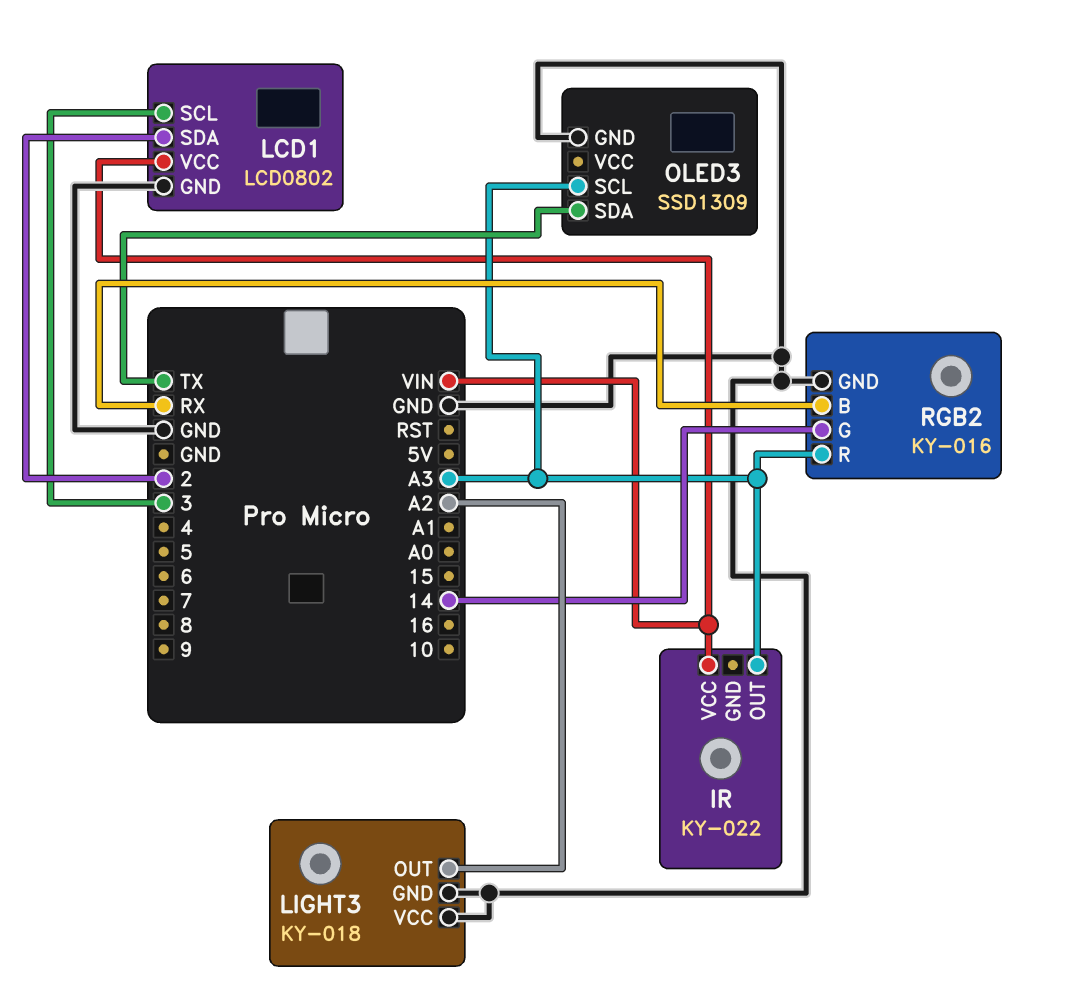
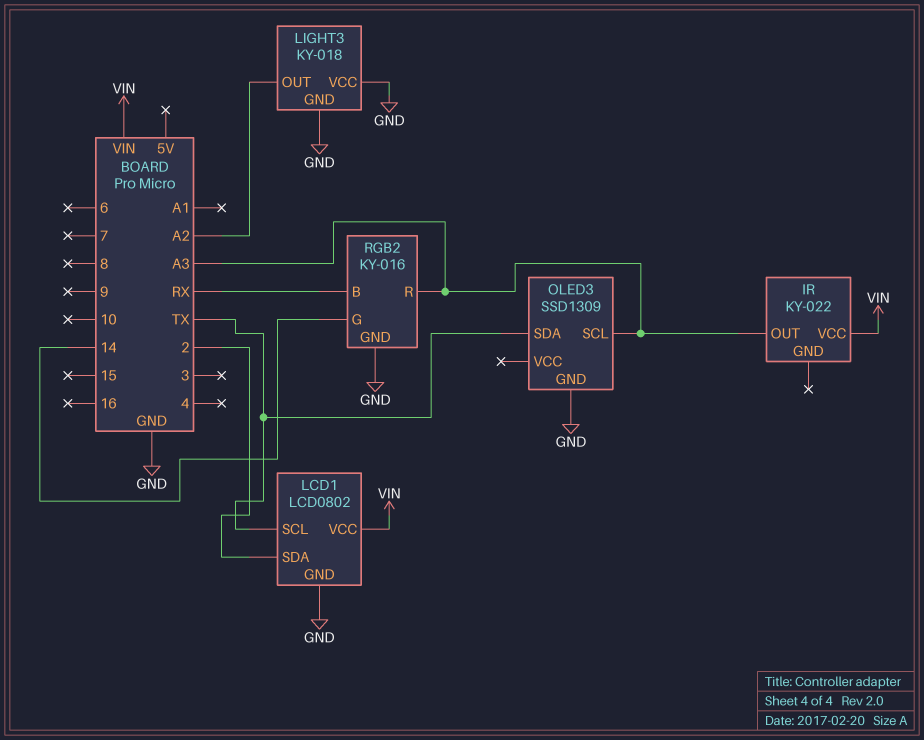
LCD1 pin SCL: 3 -> TX

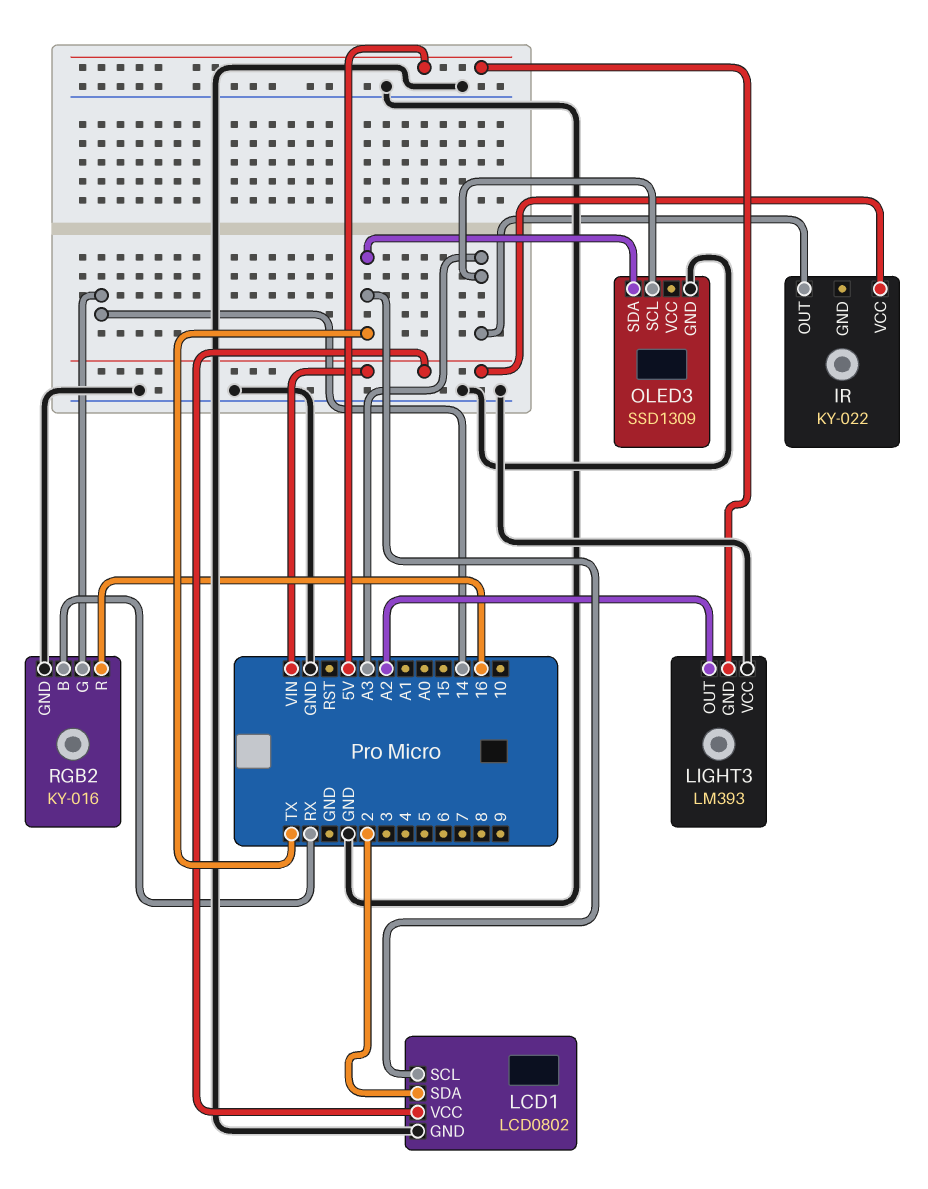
LIGHT3: KY-018 -> LM393
LIGHT3 pin GND: GND -> 5V
RGB2 pin R: A3 -> 16

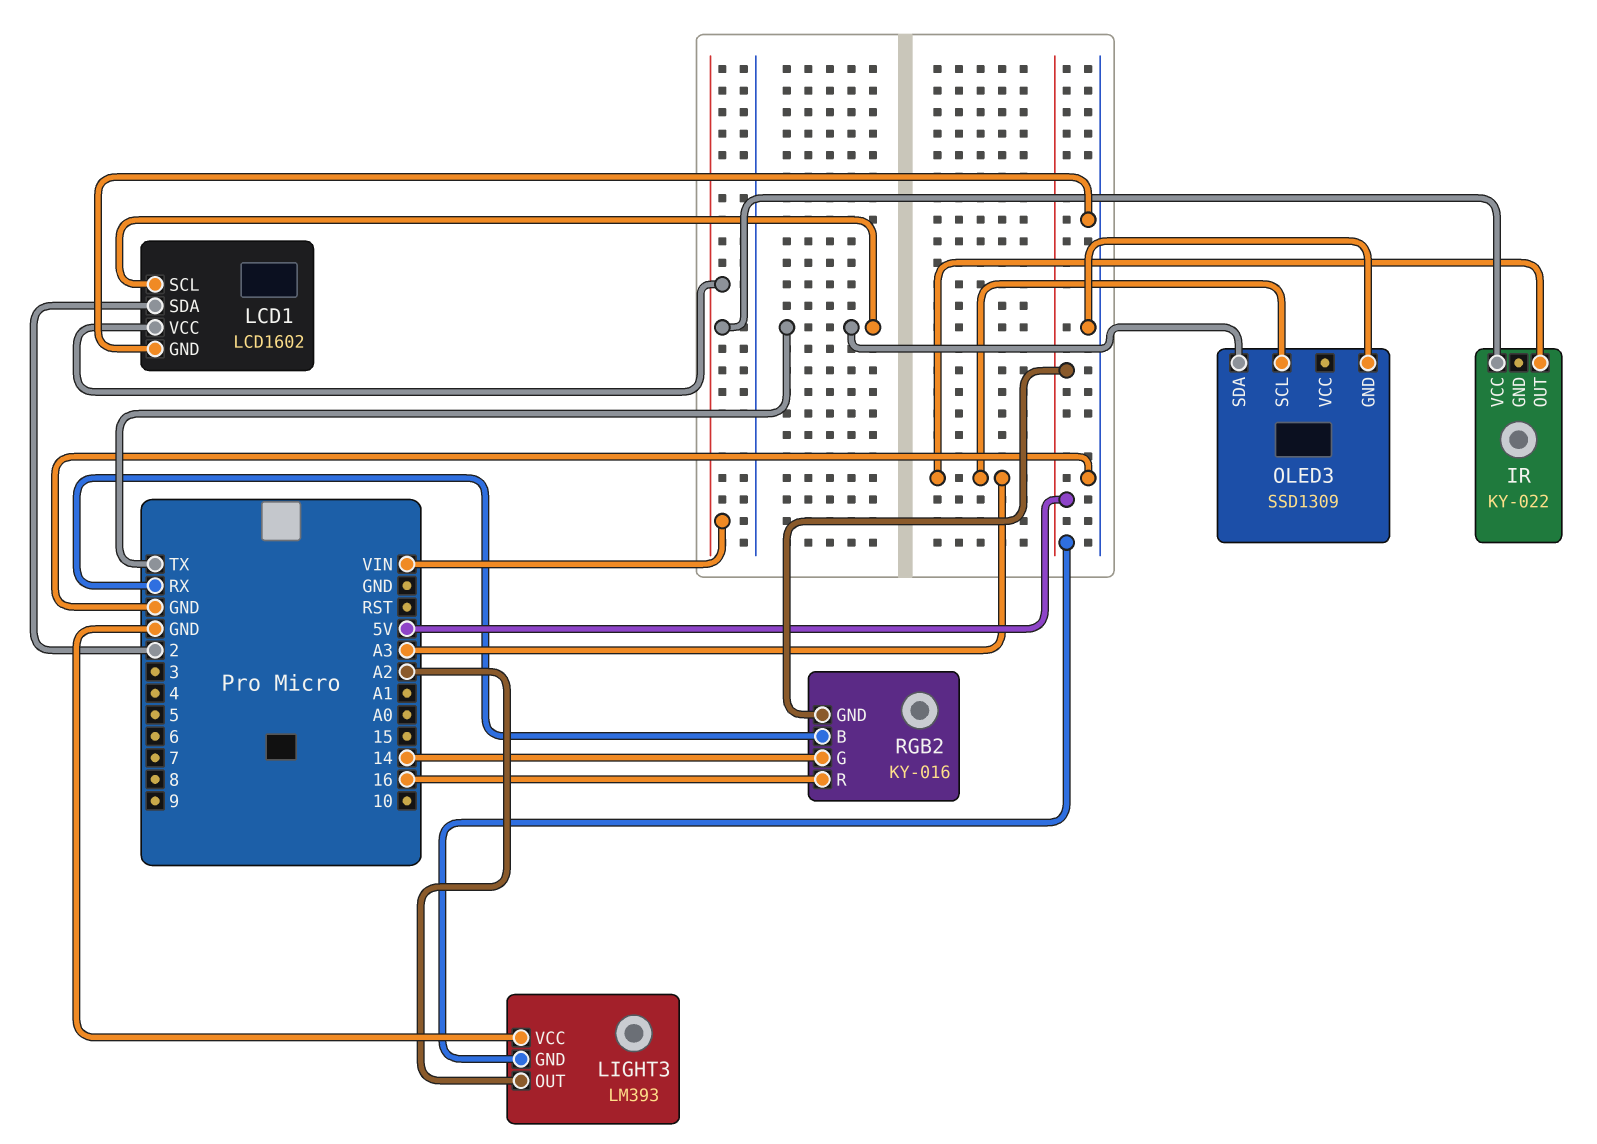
LCD1: LCD0802 -> LCD1602
RGB2 pin GND: GND -> 5V

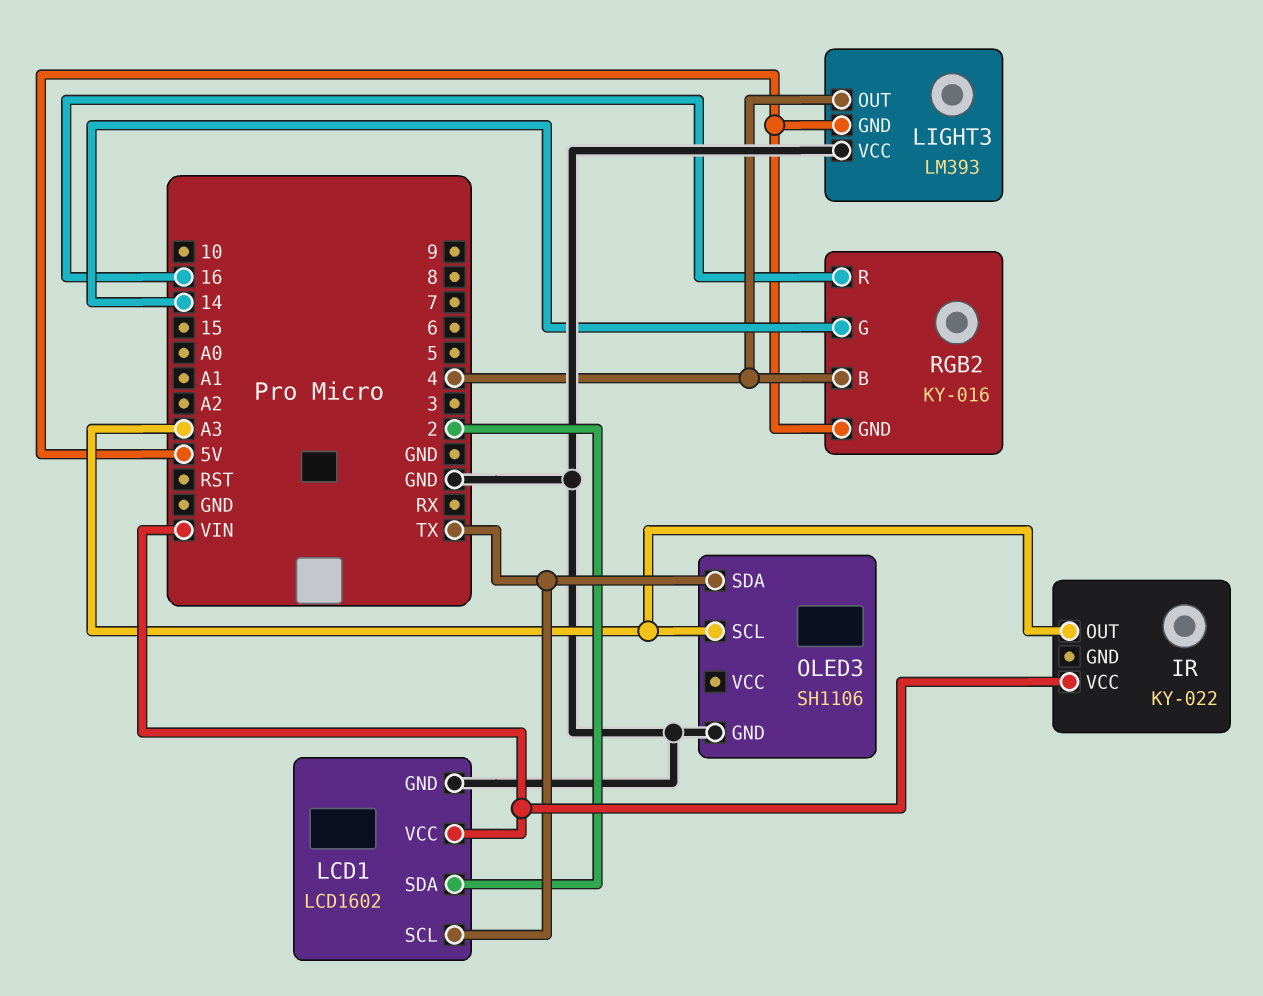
LIGHT3 pin OUT: A2 -> 4
OLED3: SSD1309 -> SH1106
RGB2 pin B: RX -> 4

